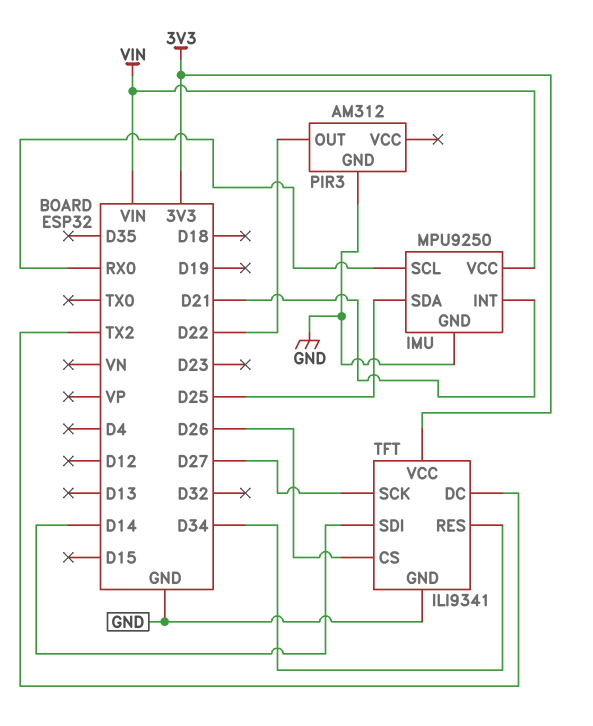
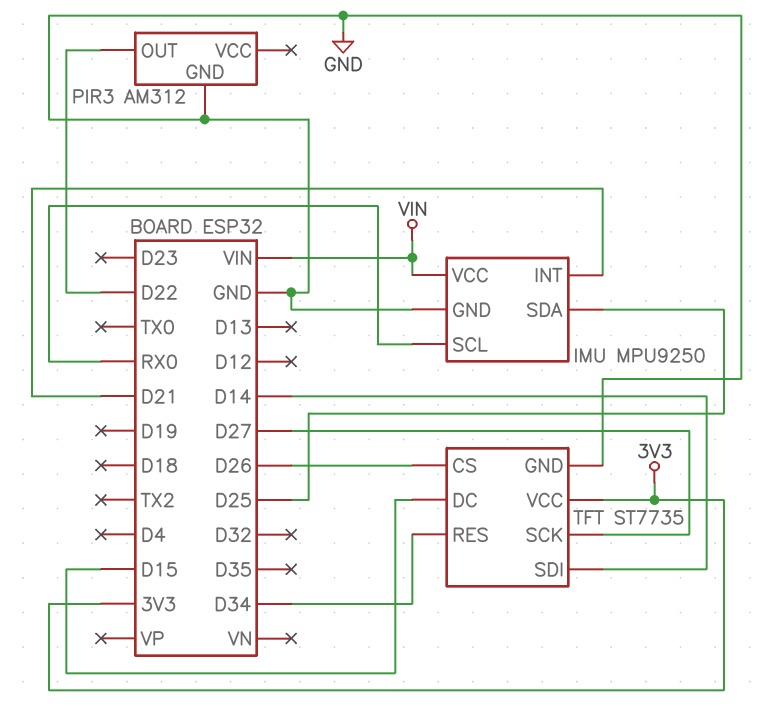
TFT: ILI9341 -> ST7735
TFT pin DC: TX2 -> D15

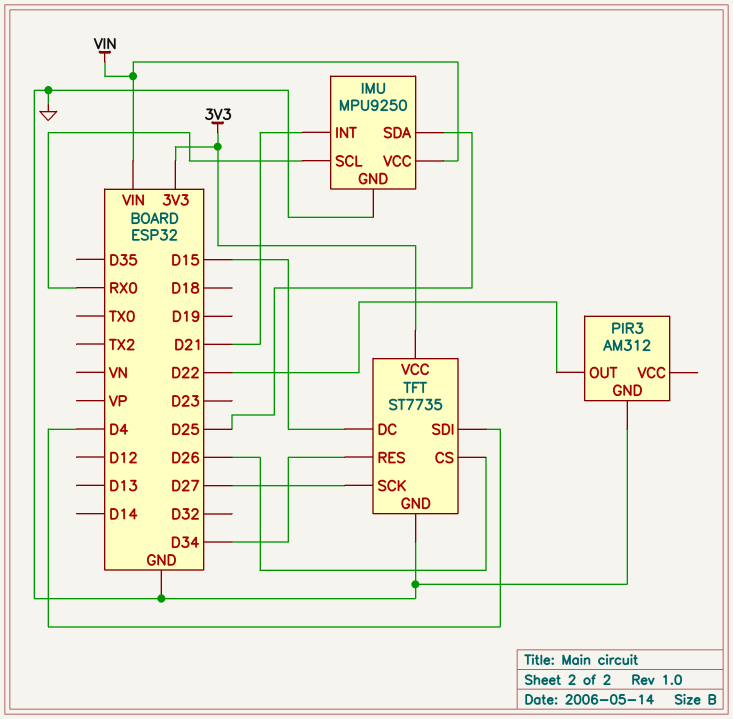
TFT pin SDI: D14 -> D4

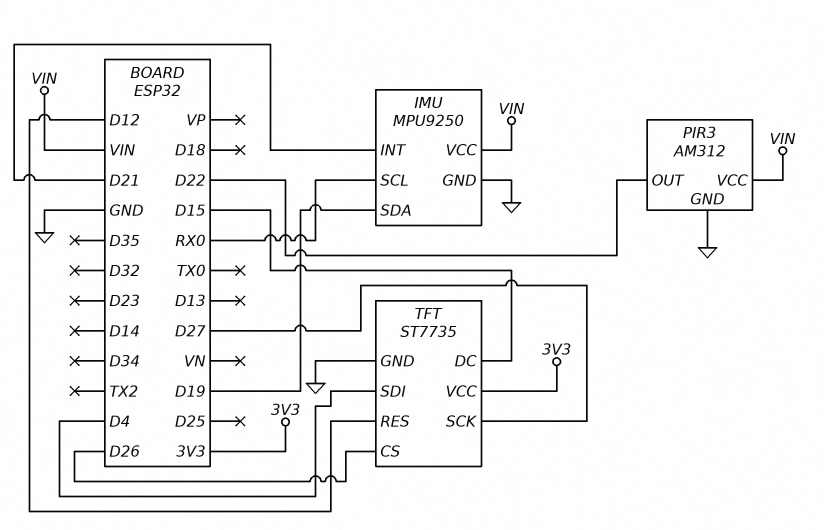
IMU pin SDA: D25 -> D19
PIR3 pin VCC: none -> VIN
TFT pin RES: D34 -> D12

